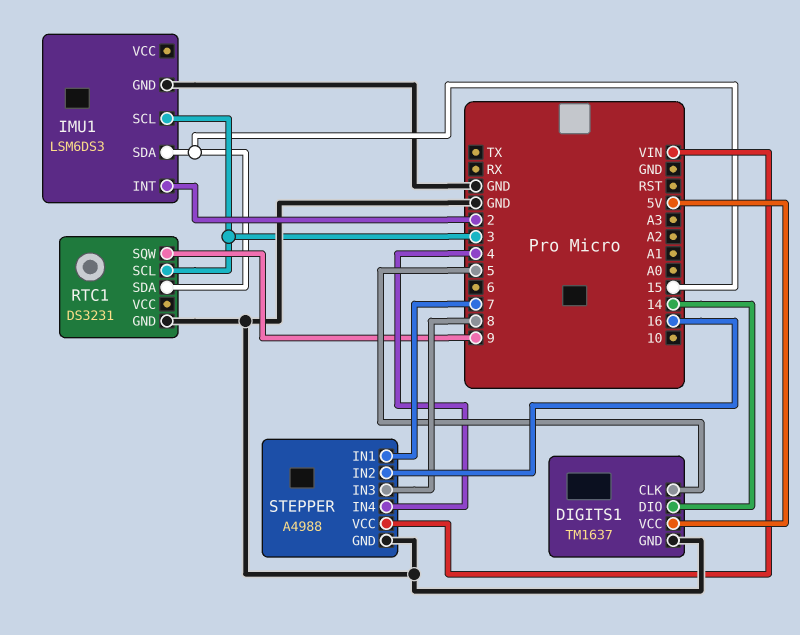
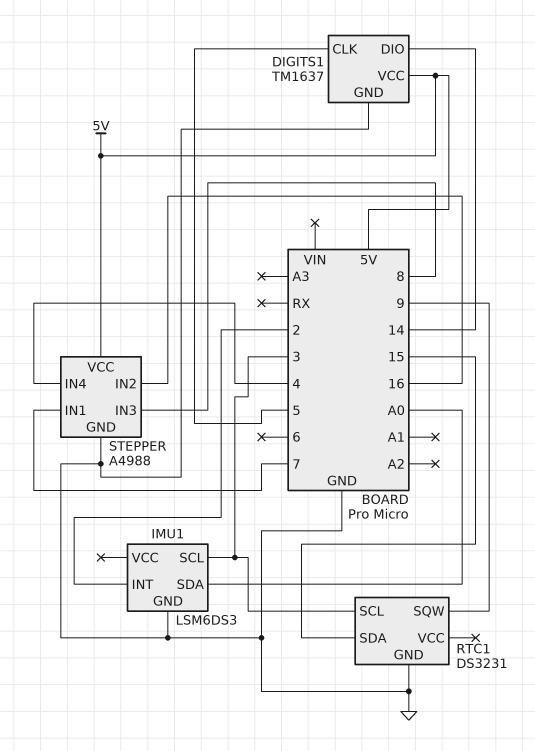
IMU1 pin SDA: 15 -> A0
STEPPER pin VCC: VIN -> 5V

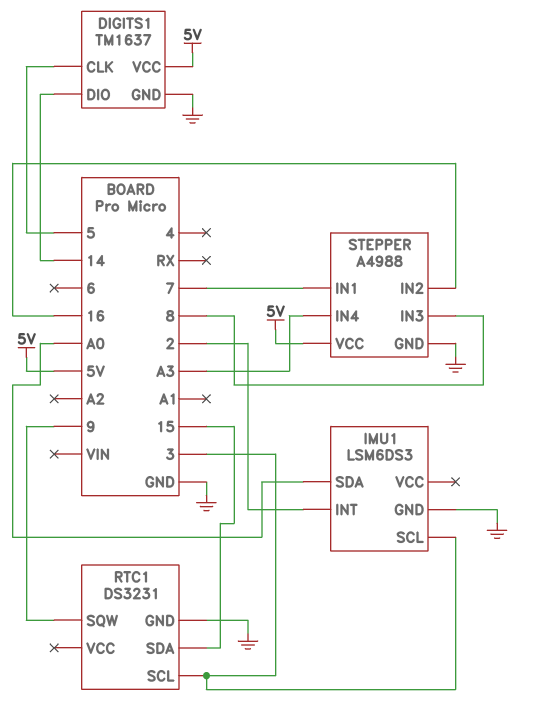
STEPPER pin IN4: 4 -> A3

